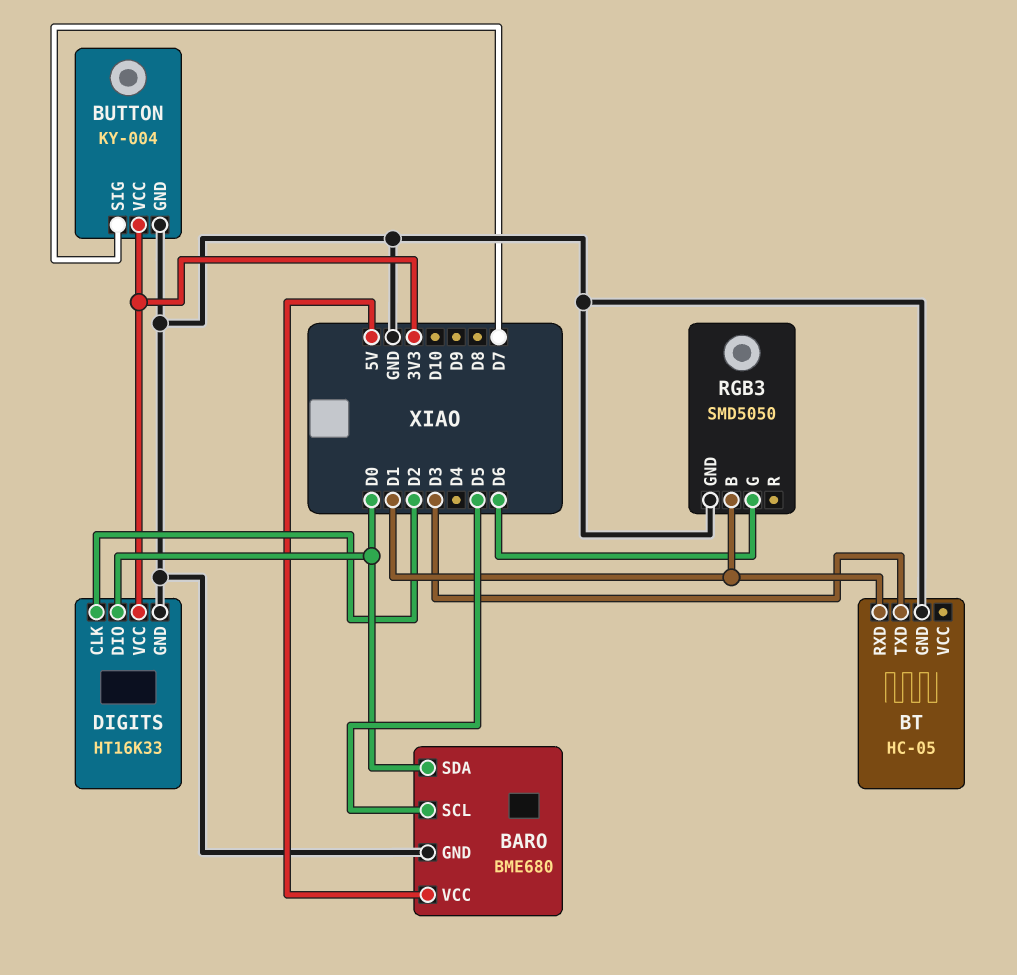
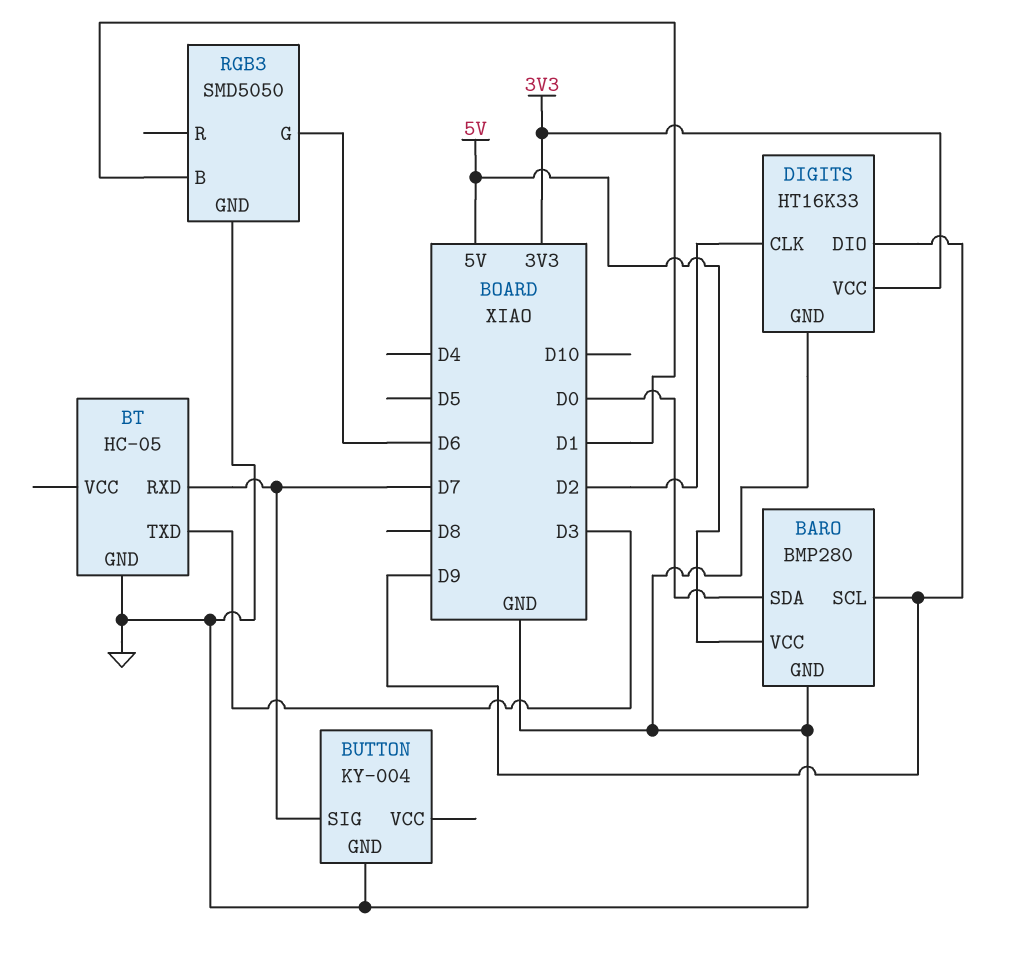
BARO: BME680 -> BMP280
BARO pin SCL: D5 -> D9
BT pin RXD: D1 -> D7
BUTTON pin VCC: 3V3 -> none
DIGITS pin DIO: D0 -> D9

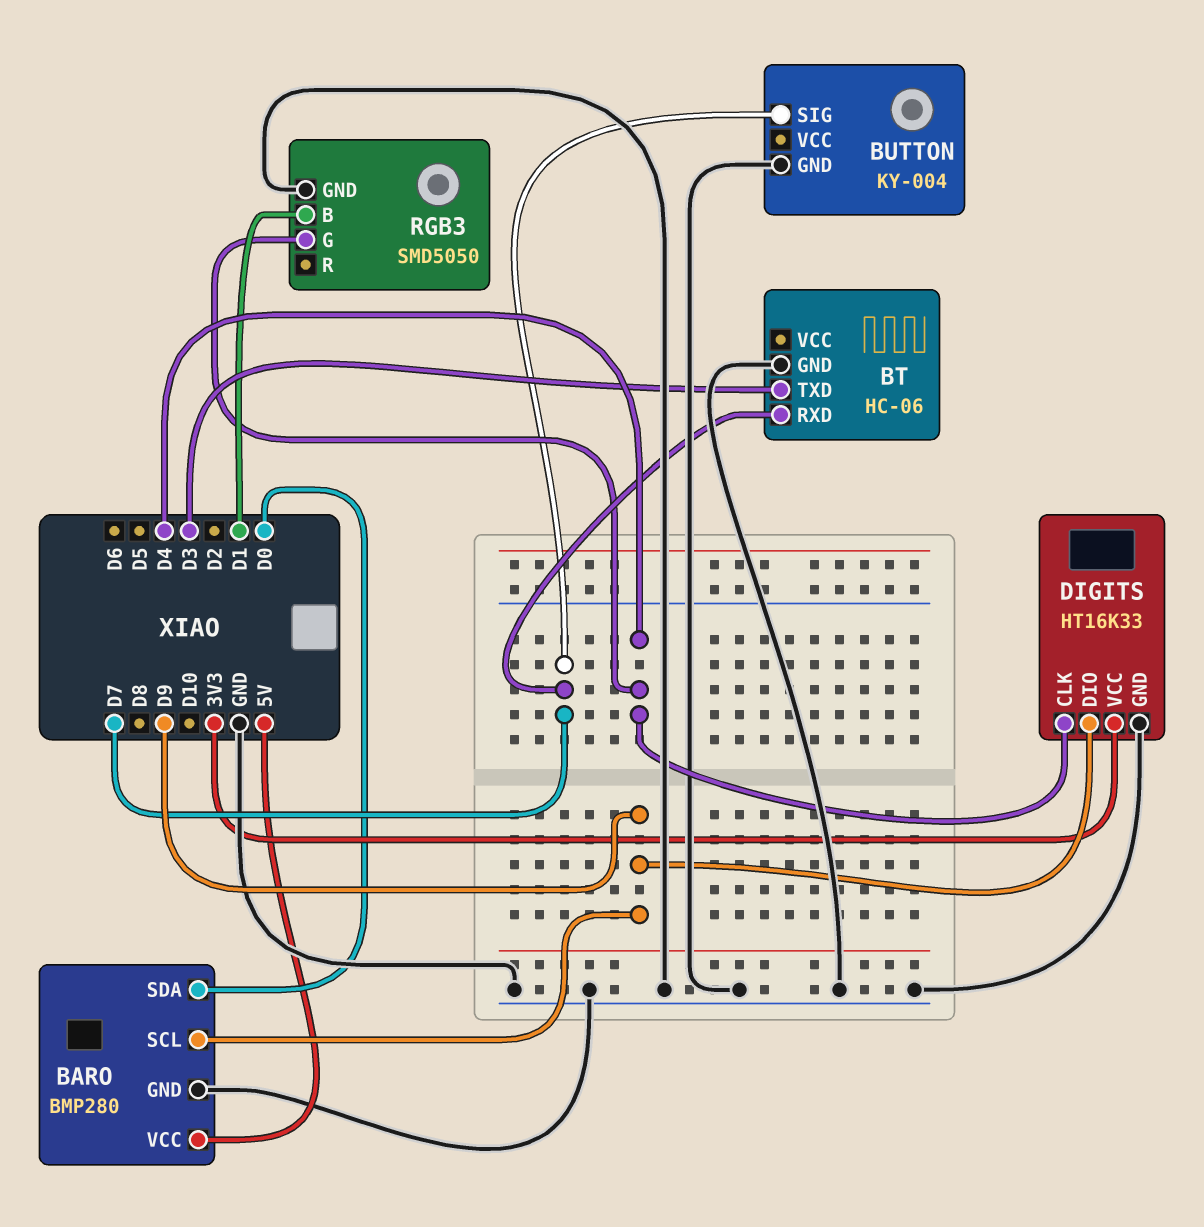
BT: HC-05 -> HC-06
DIGITS pin CLK: D2 -> D4
RGB3 pin G: D6 -> D4

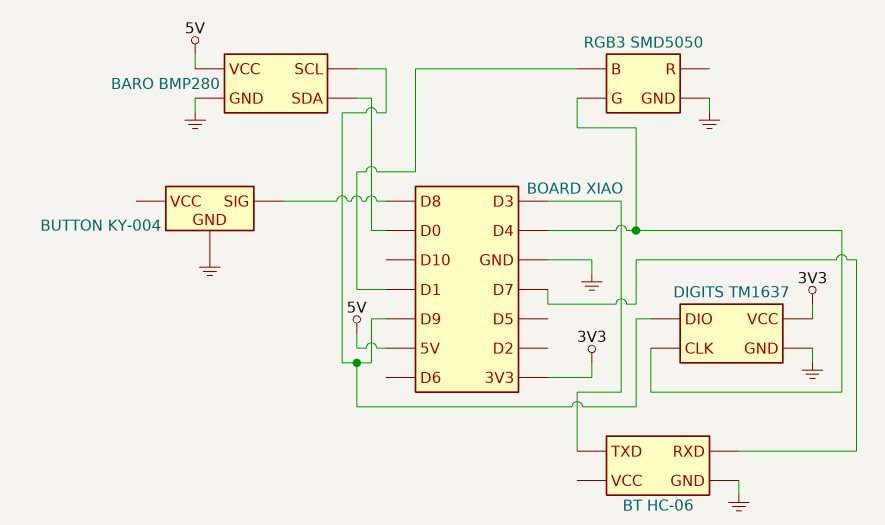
BUTTON pin SIG: D7 -> D8
DIGITS: HT16K33 -> TM1637

